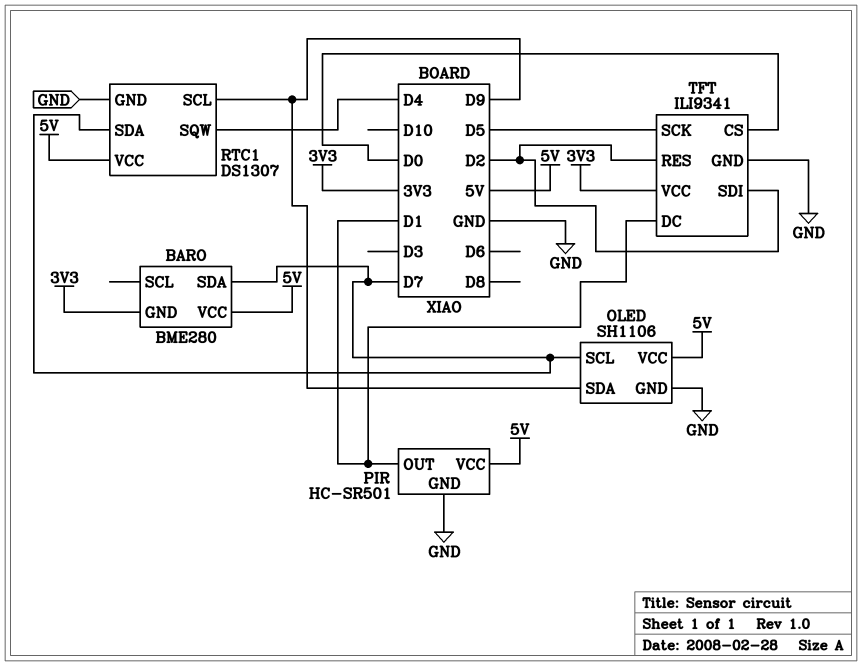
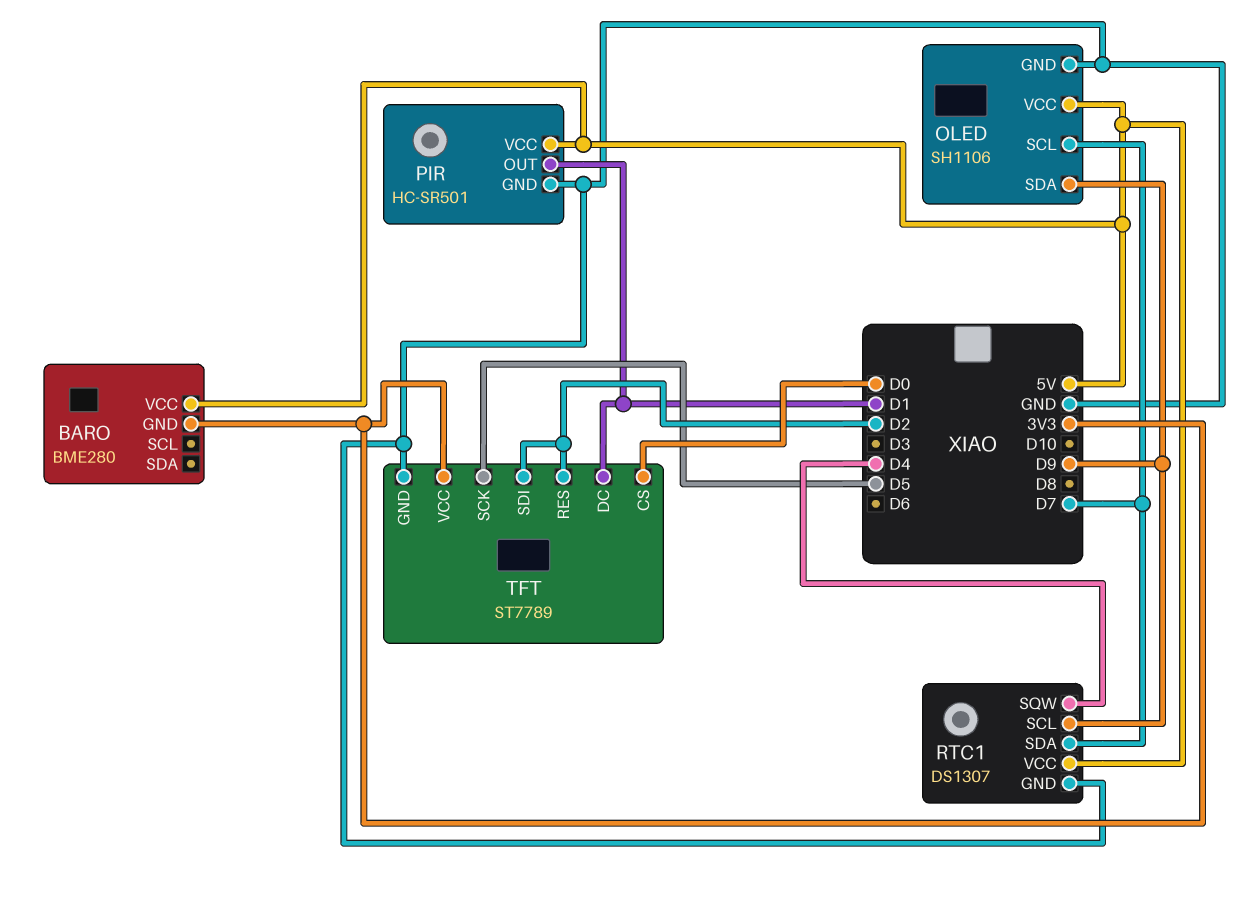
BARO pin SDA: D7 -> none
TFT: ILI9341 -> ST7789

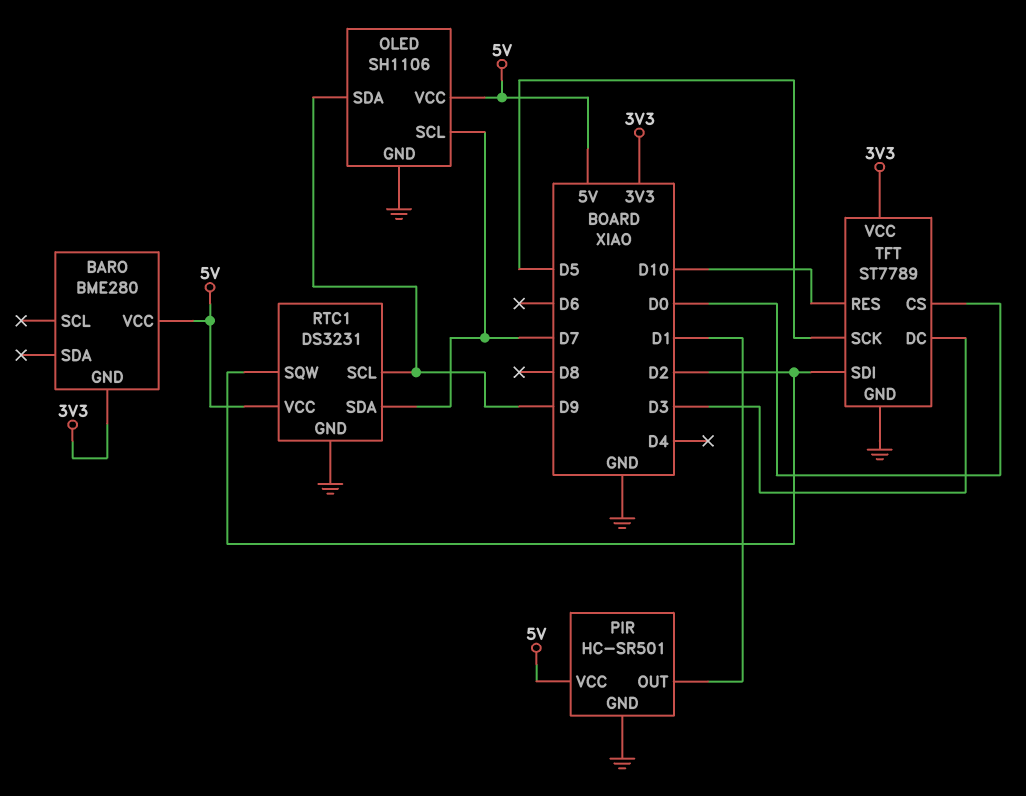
RTC1: DS1307 -> DS3231
RTC1 pin SQW: D4 -> D2
TFT pin DC: D1 -> D3
TFT pin RES: D2 -> D10

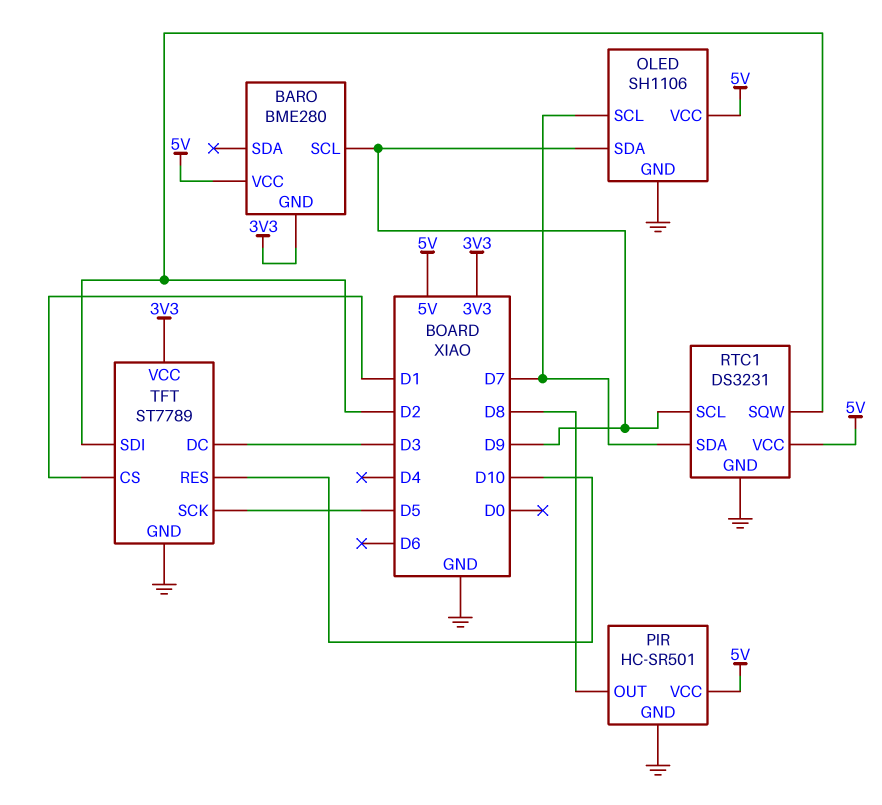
BARO pin SCL: none -> D9
PIR pin OUT: D1 -> D8
TFT pin CS: D0 -> D1

